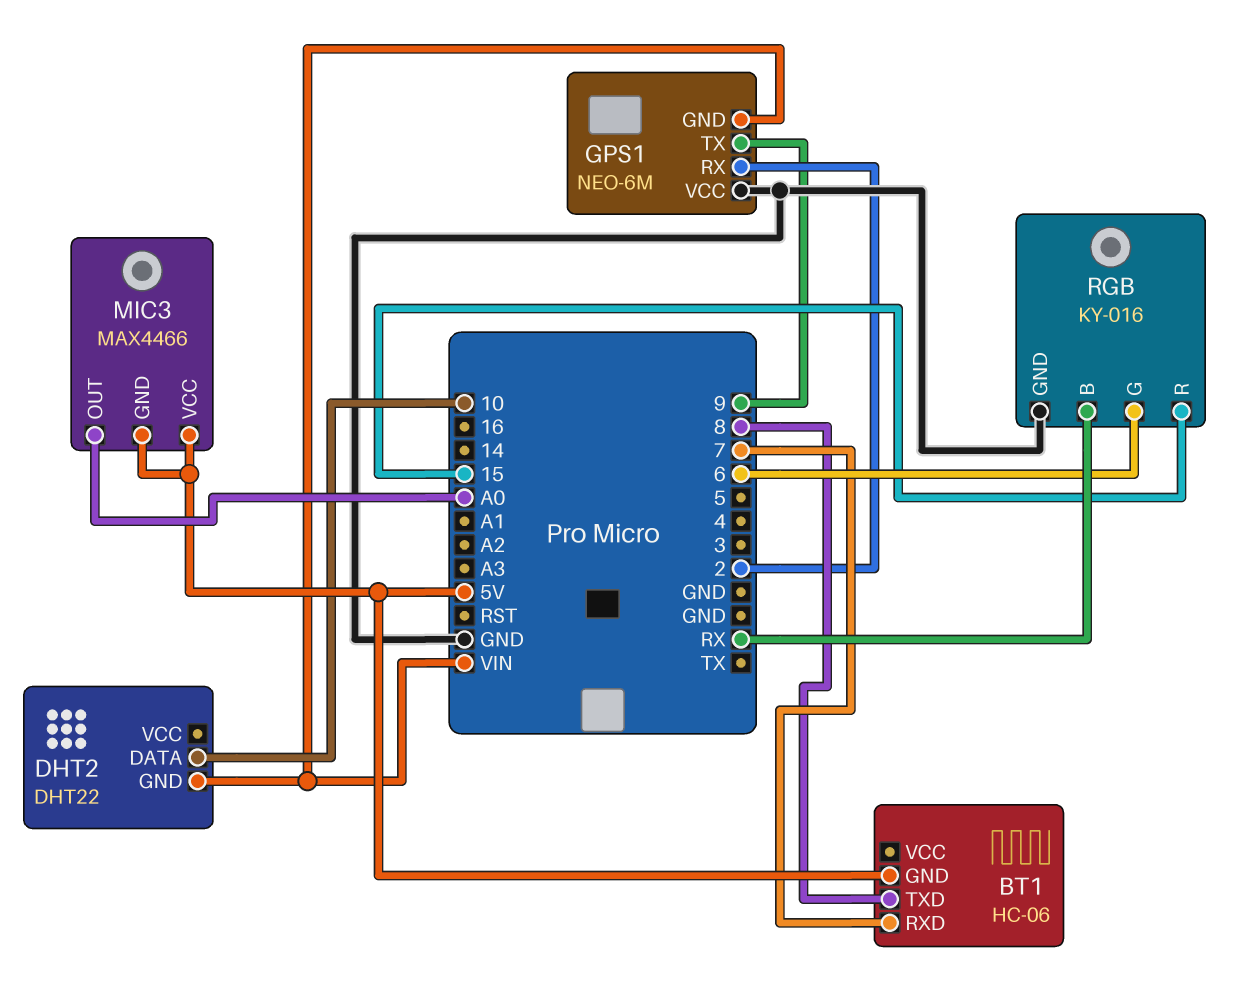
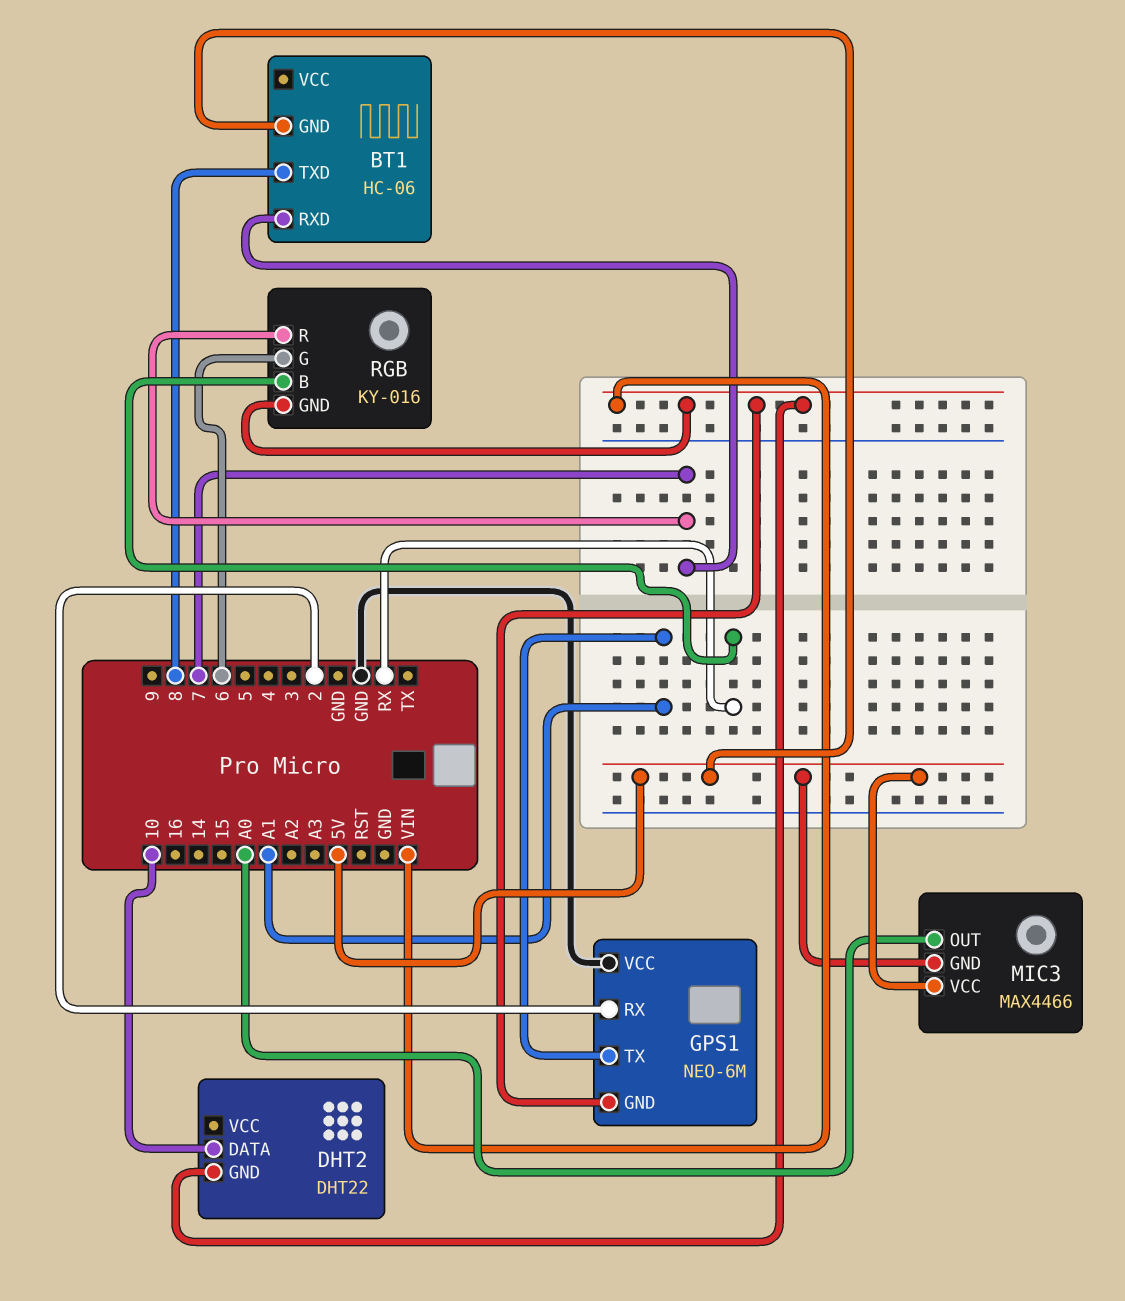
GPS1 pin TX: 9 -> A1
RGB pin GND: GND -> VIN
RGB pin R: 15 -> 7

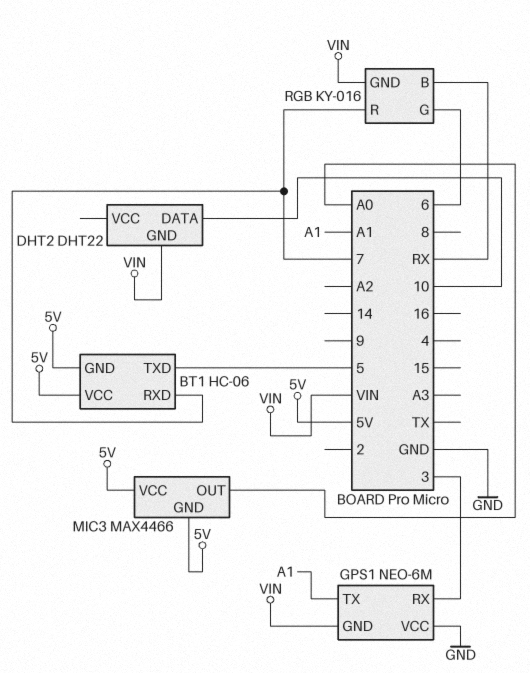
BT1 pin TXD: 8 -> 5
BT1 pin VCC: none -> 5V
GPS1 pin RX: 2 -> 3

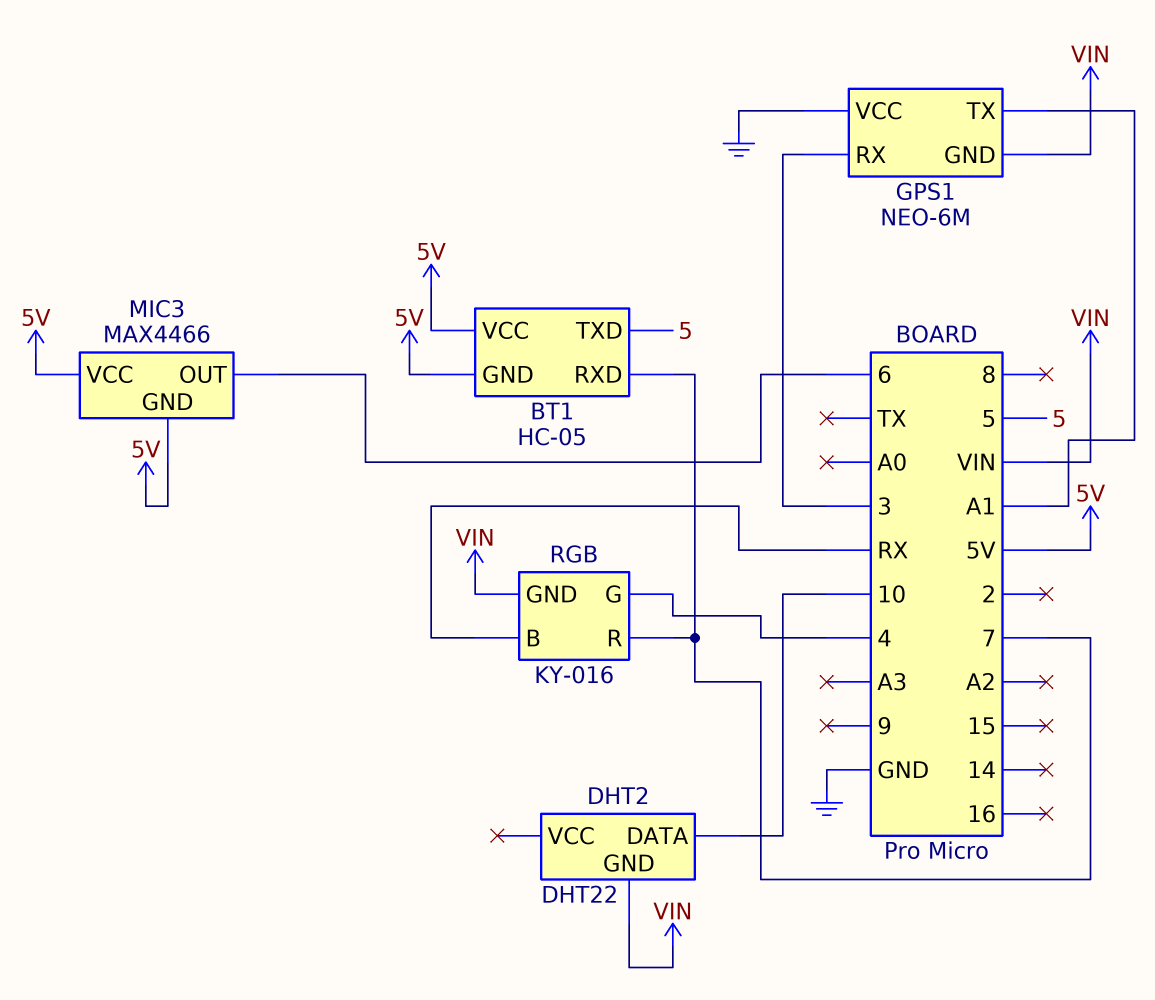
BT1: HC-06 -> HC-05
MIC3 pin OUT: A0 -> 6
RGB pin G: 6 -> 4

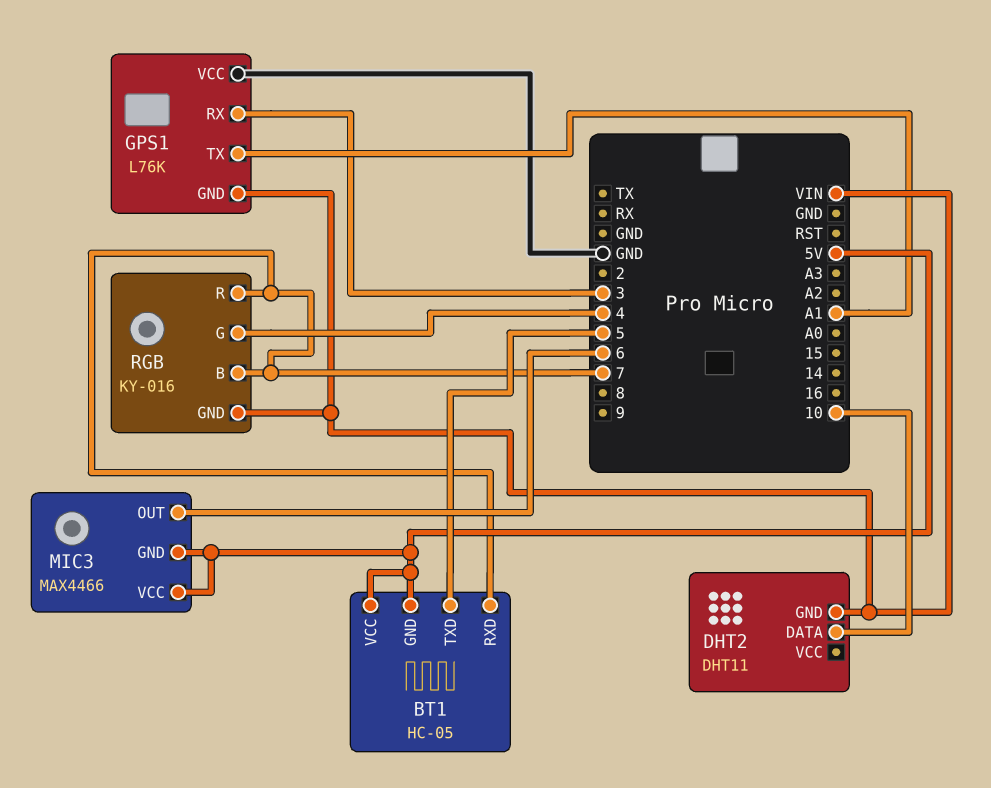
DHT2: DHT22 -> DHT11
GPS1: NEO-6M -> L76K
RGB pin B: RX -> 7

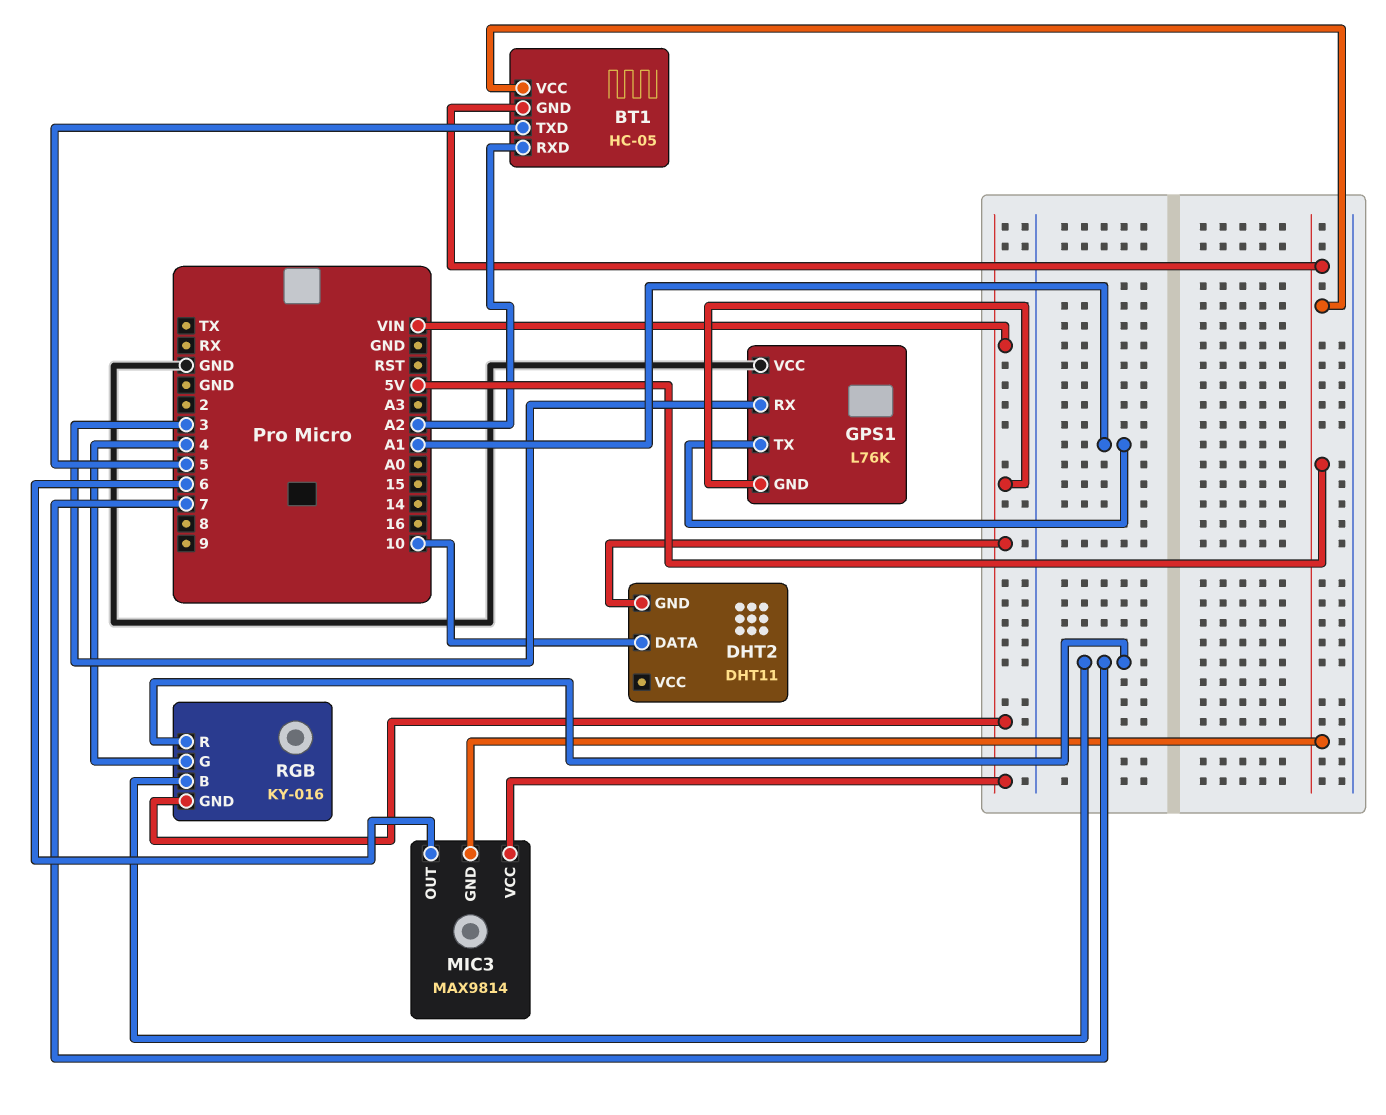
BT1 pin RXD: 7 -> A2
MIC3: MAX4466 -> MAX9814
MIC3 pin VCC: 5V -> VIN

